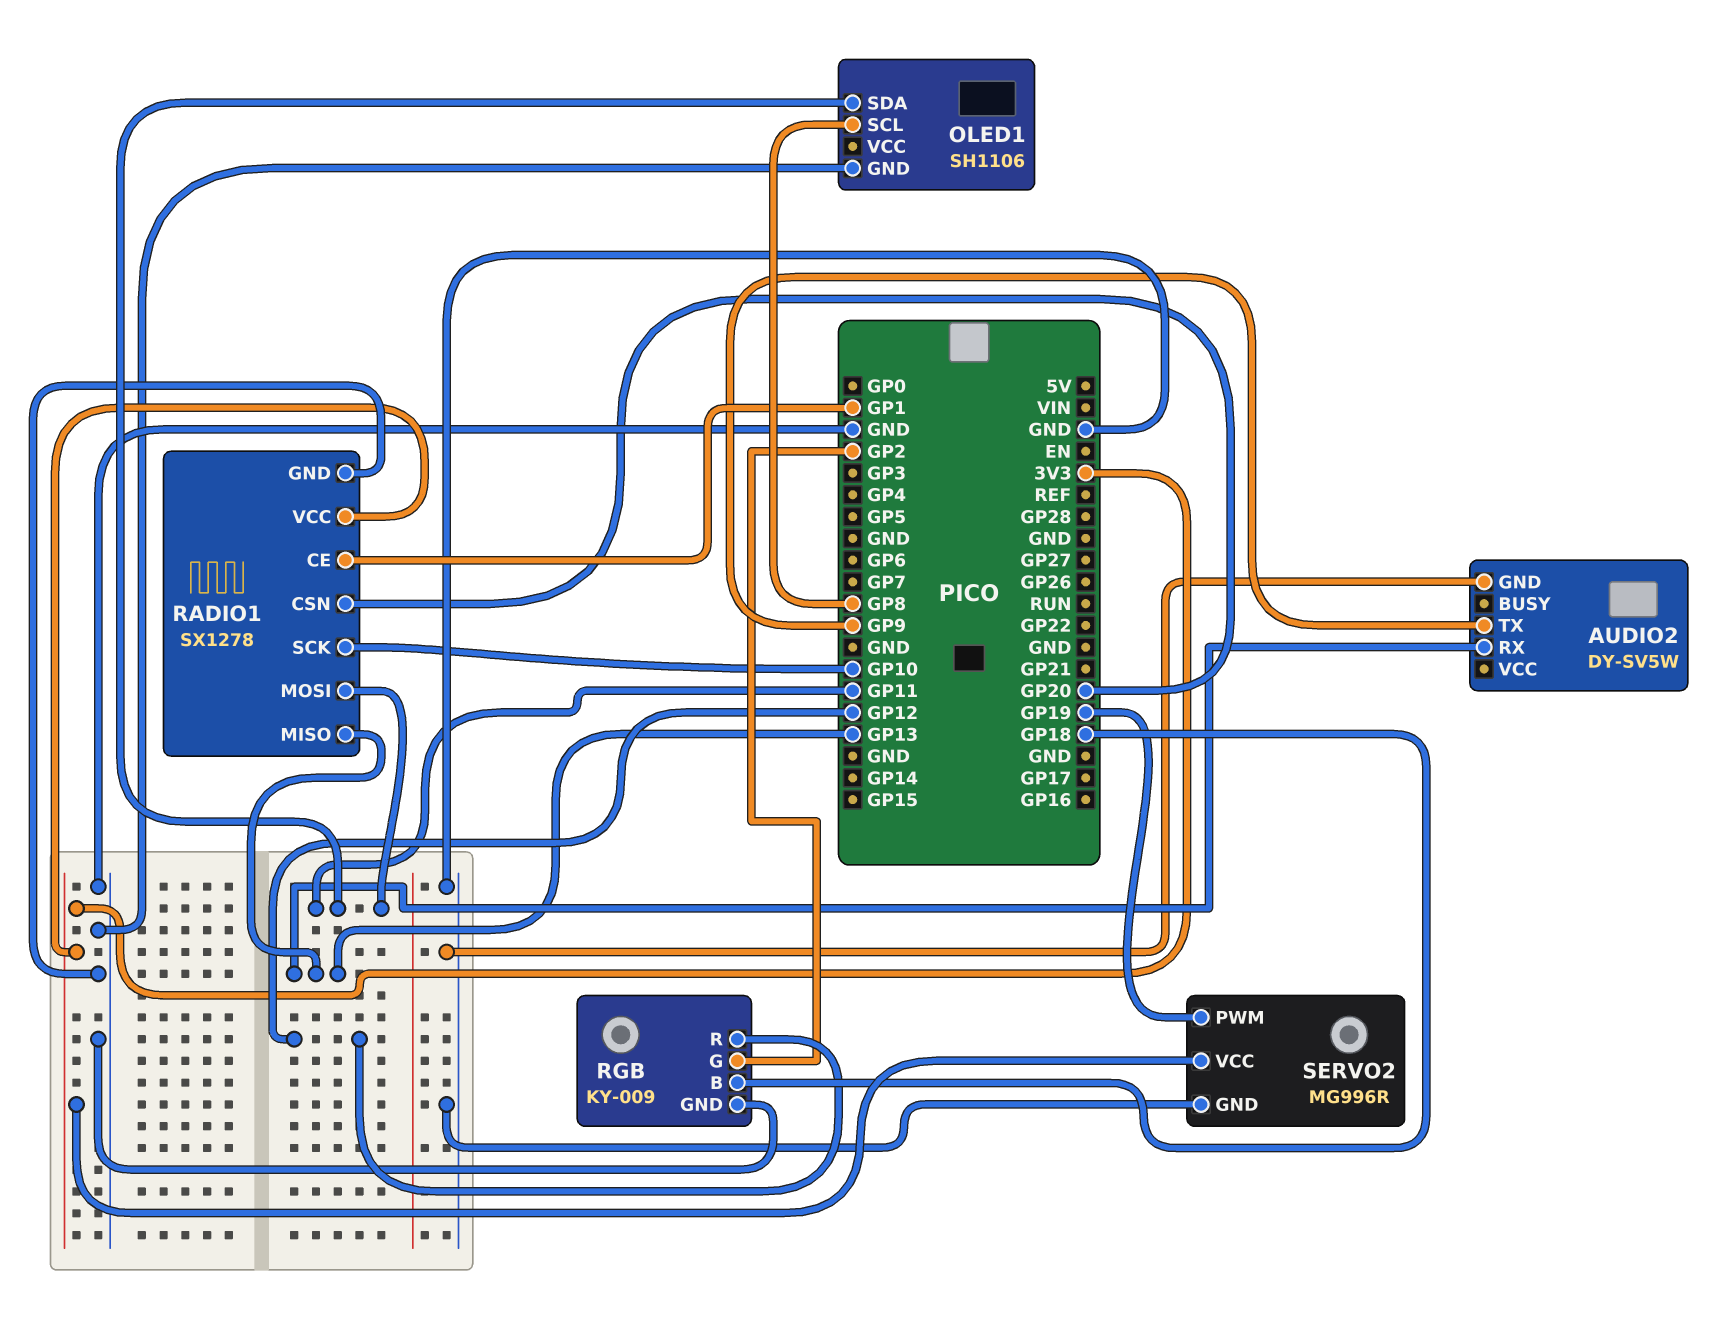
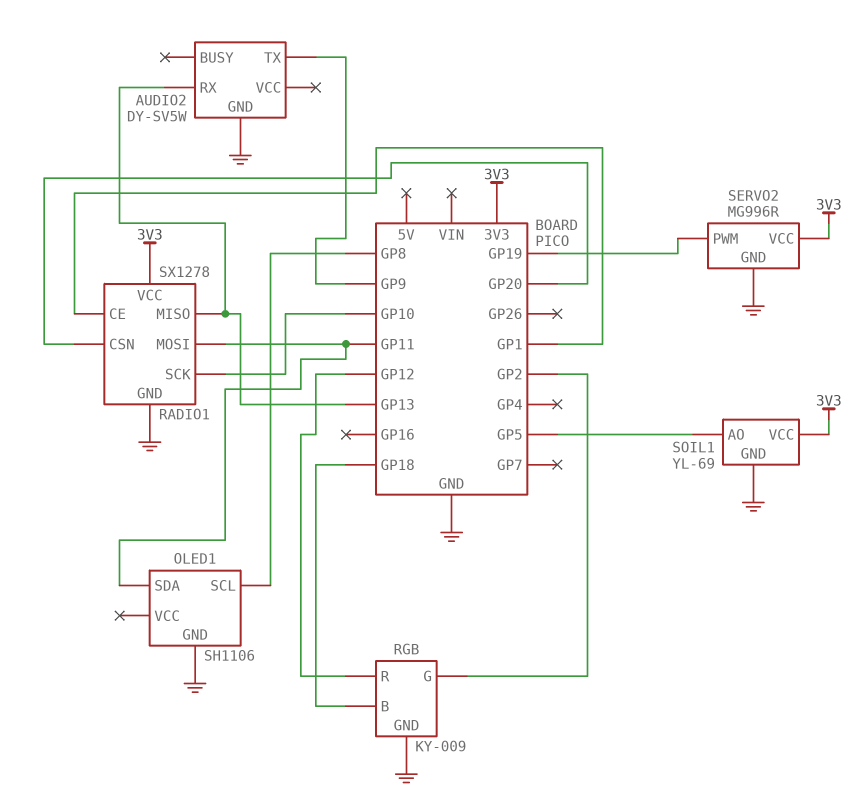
SOIL1: none -> YL-69
SOIL1 pin AO: none -> GP5
SOIL1 pin GND: none -> GND
SOIL1 pin VCC: none -> 3V3

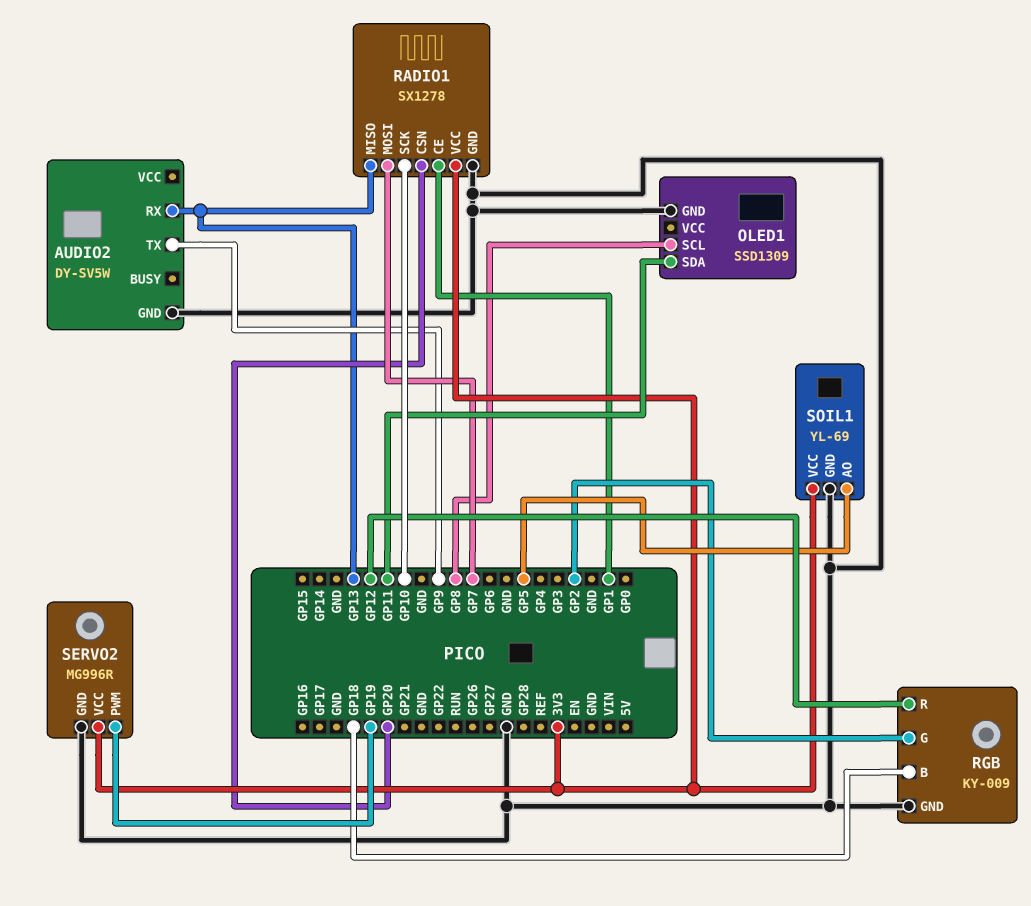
OLED1: SH1106 -> SSD1309
RADIO1 pin MOSI: GP11 -> GP7

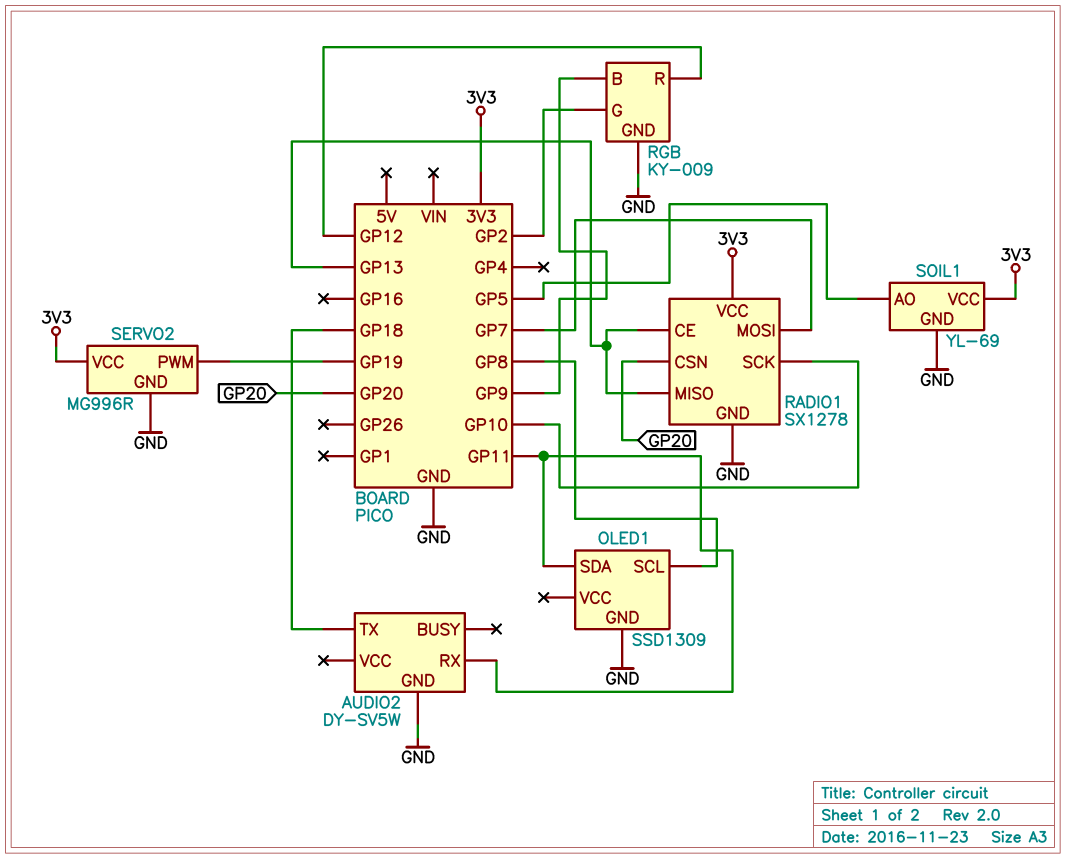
AUDIO2 pin RX: GP13 -> GP11
AUDIO2 pin TX: GP9 -> GP18
RADIO1 pin CE: GP1 -> GP13
RGB pin B: GP18 -> GP9

